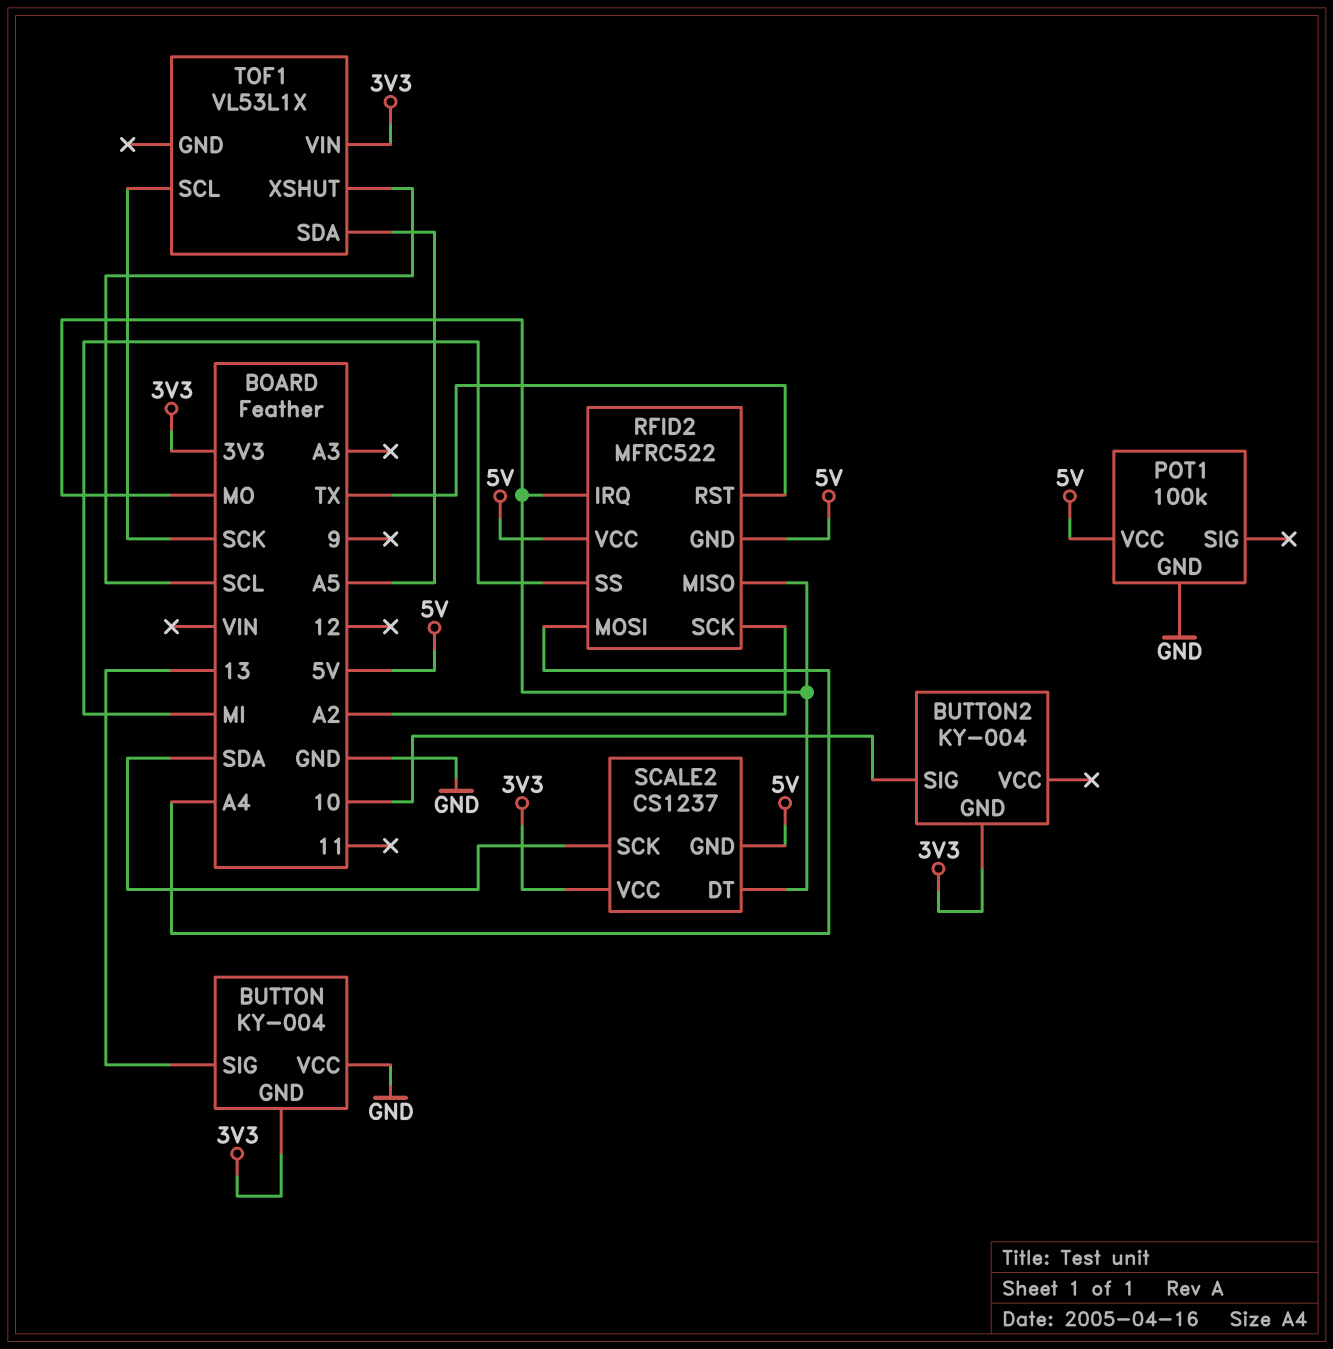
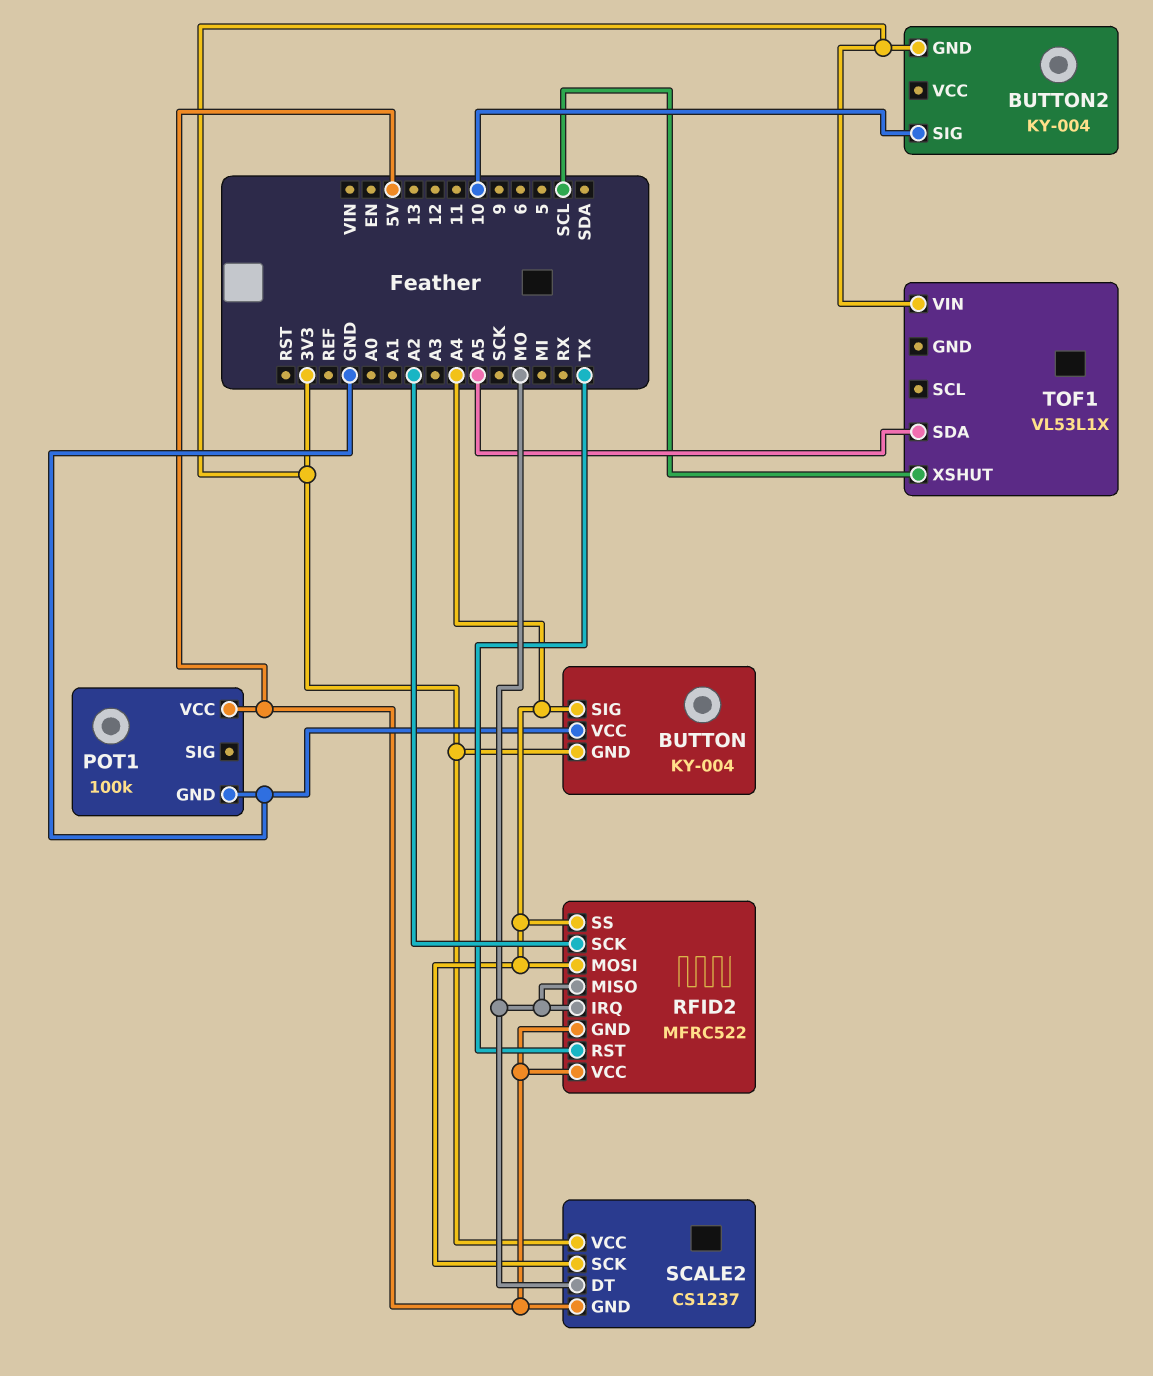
BUTTON pin SIG: 13 -> A4
RFID2 pin SS: MI -> A4
SCALE2 pin SCK: SDA -> A4
TOF1 pin SCL: SCK -> none

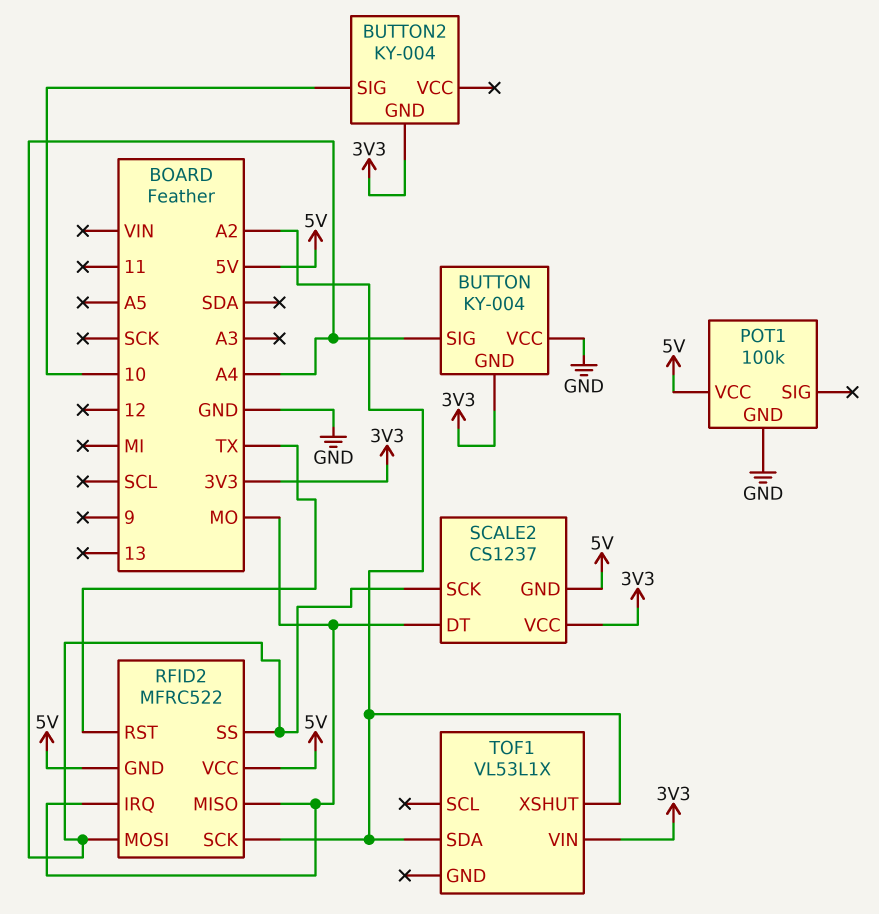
TOF1 pin SDA: A5 -> A2
TOF1 pin XSHUT: SCL -> A2

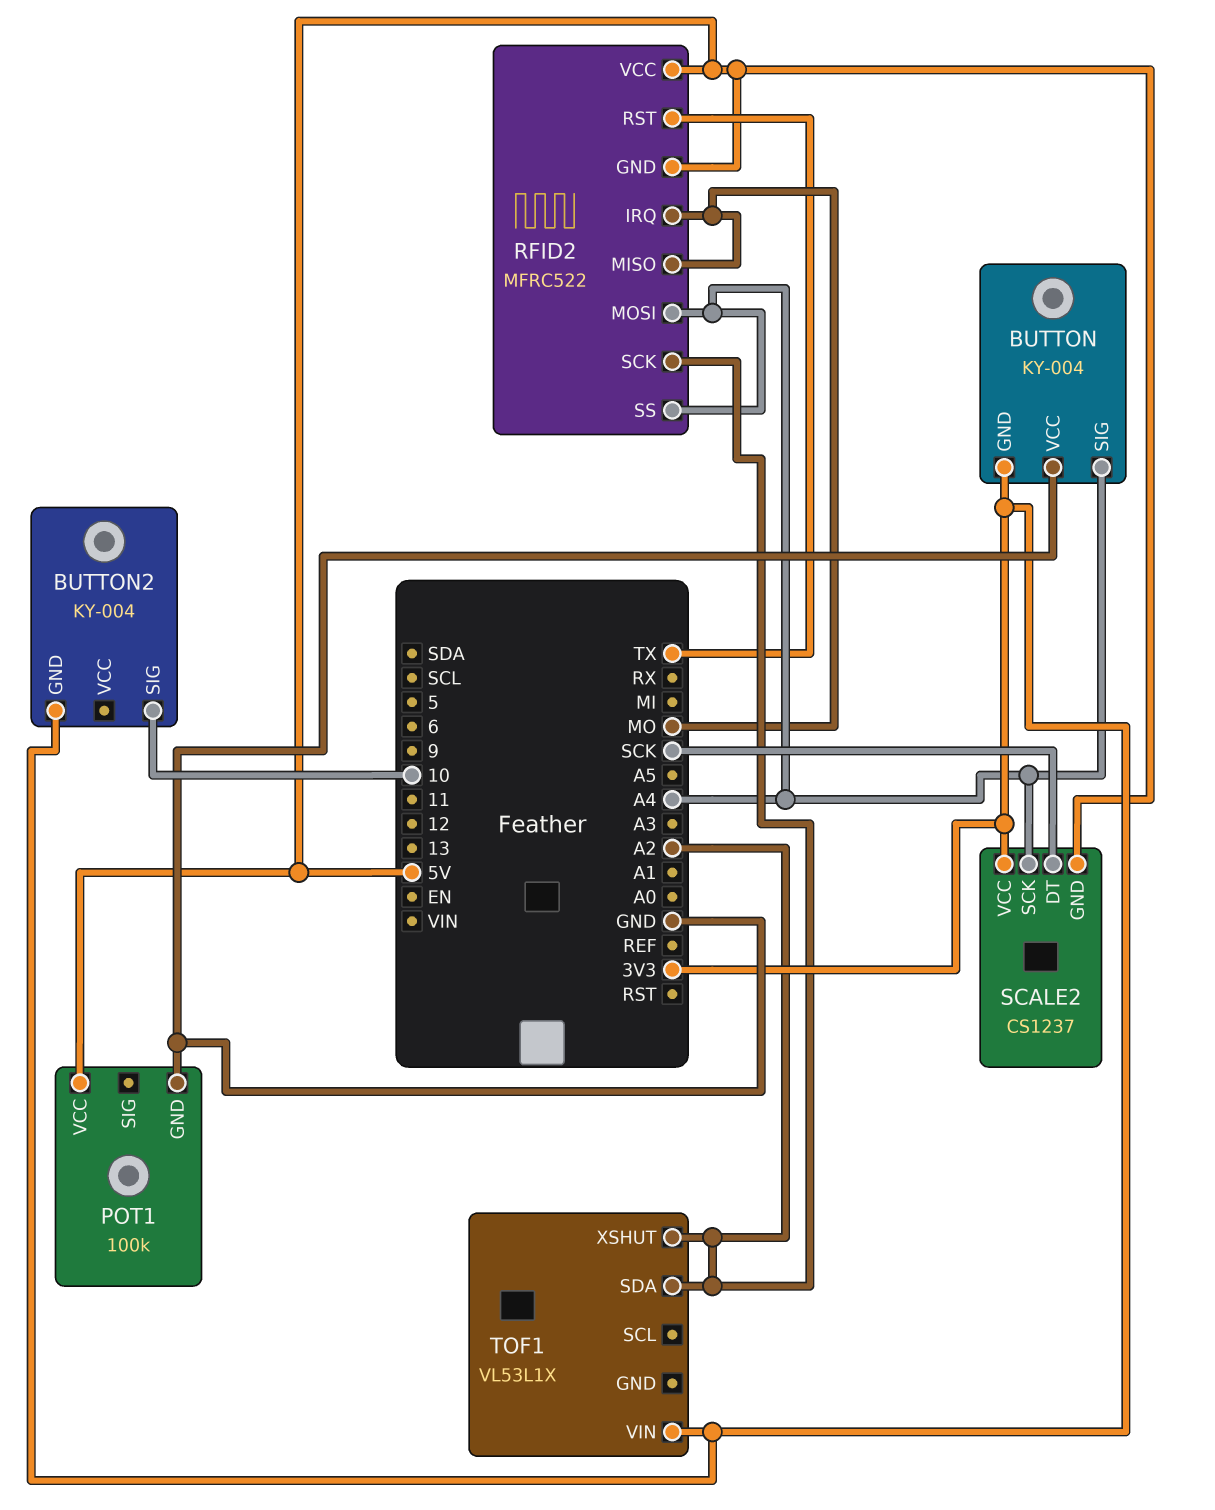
SCALE2 pin DT: MO -> SCK

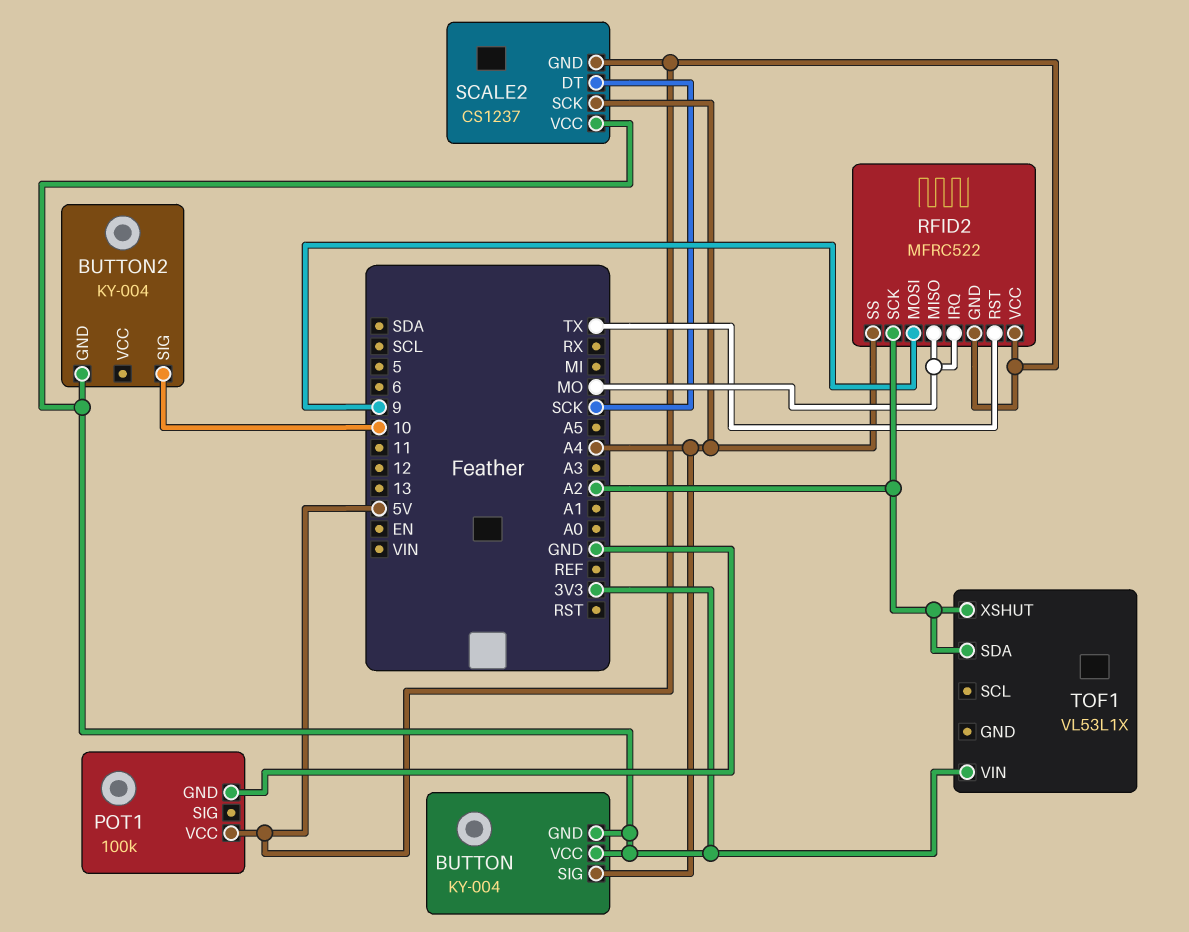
BUTTON pin VCC: GND -> 3V3
RFID2 pin MOSI: A4 -> 9

